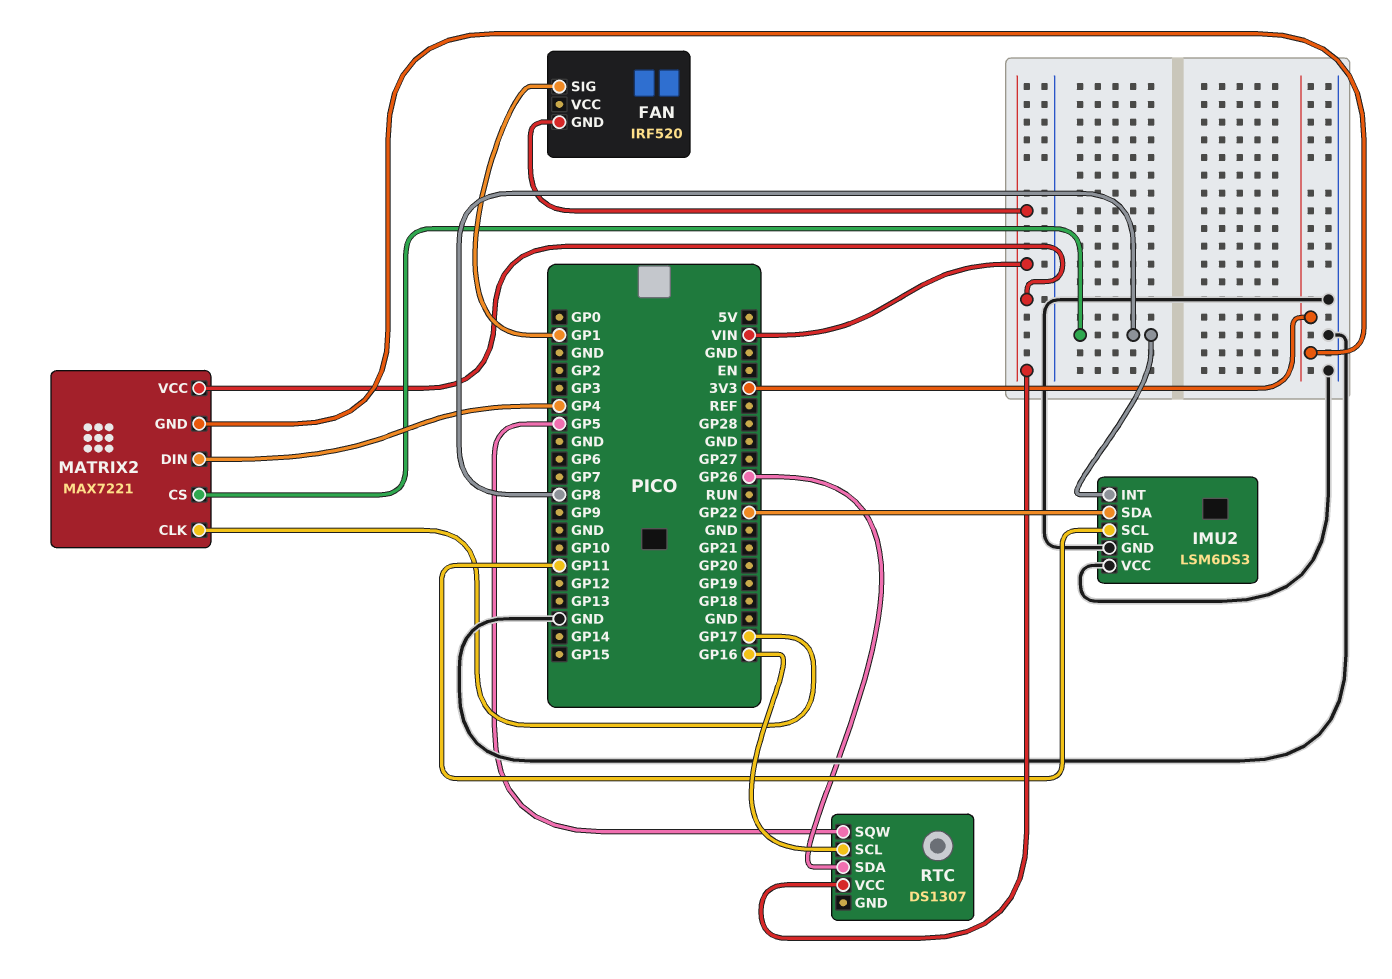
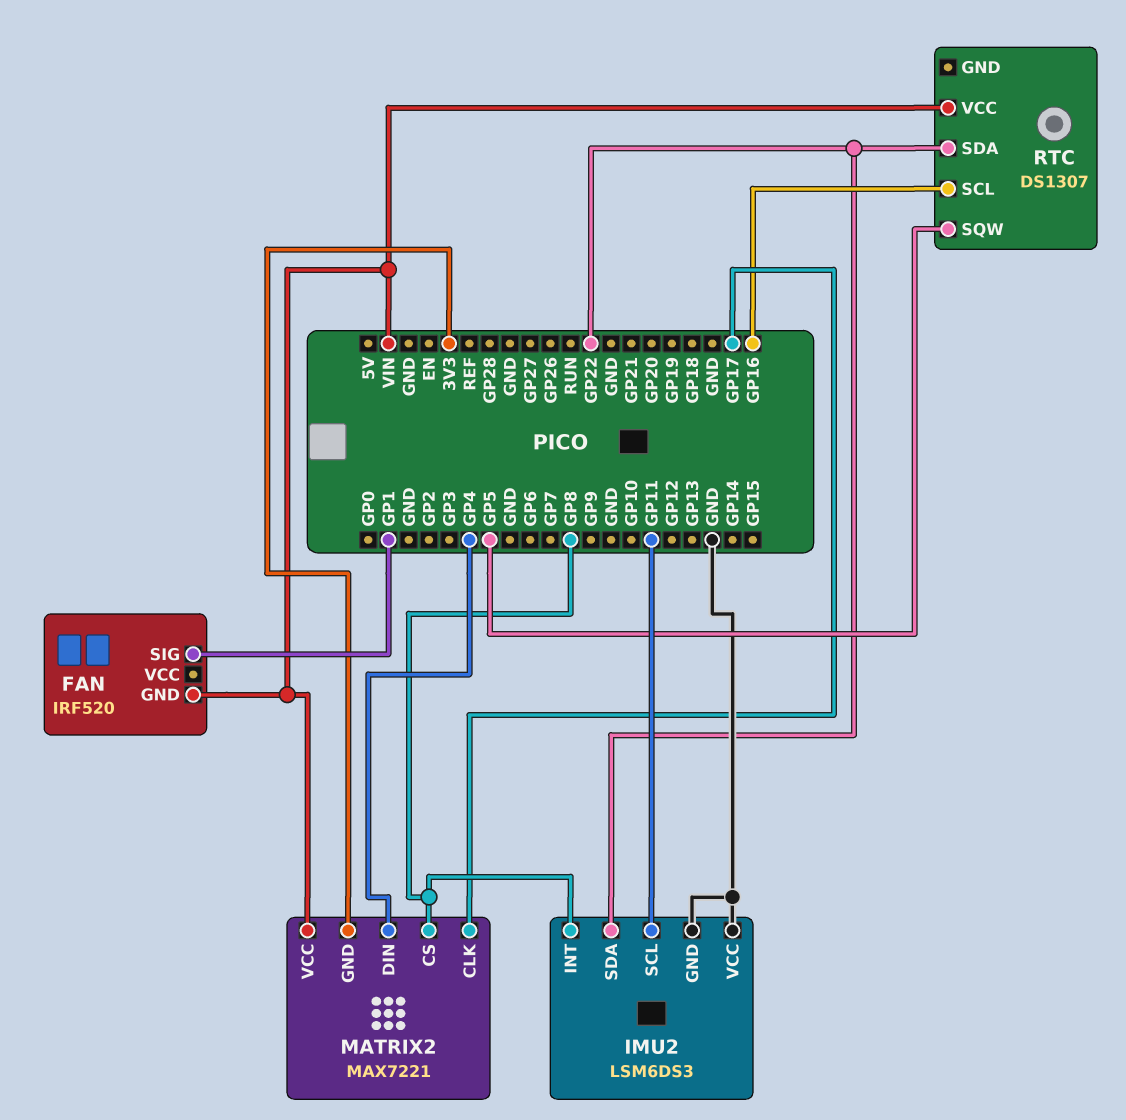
RTC pin SDA: GP26 -> GP22

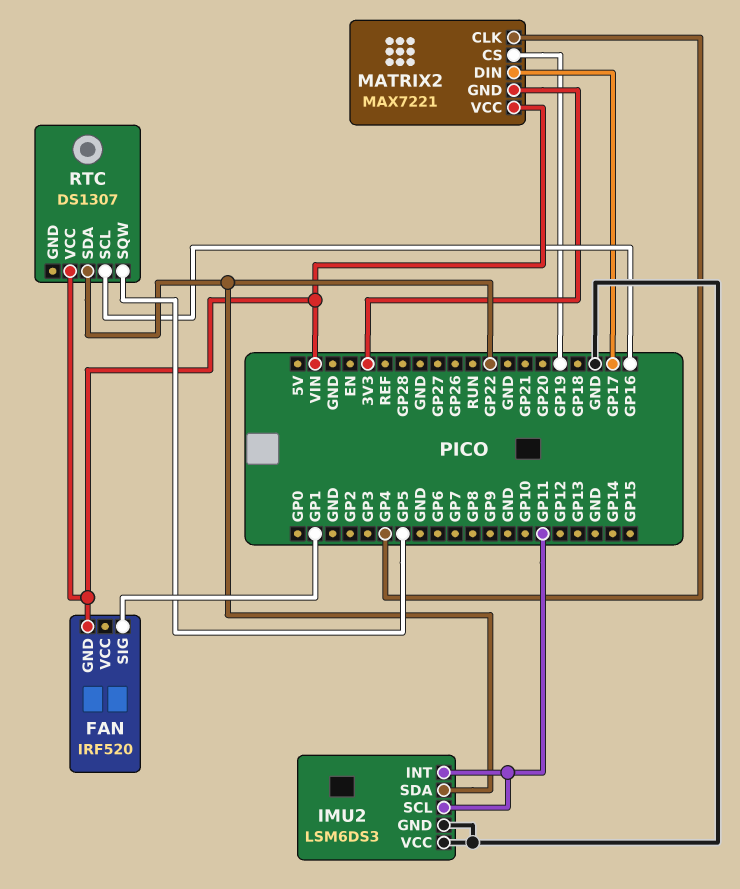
IMU2 pin INT: GP8 -> GP11
MATRIX2 pin CLK: GP17 -> GP4
MATRIX2 pin CS: GP8 -> GP19
MATRIX2 pin DIN: GP4 -> GP17

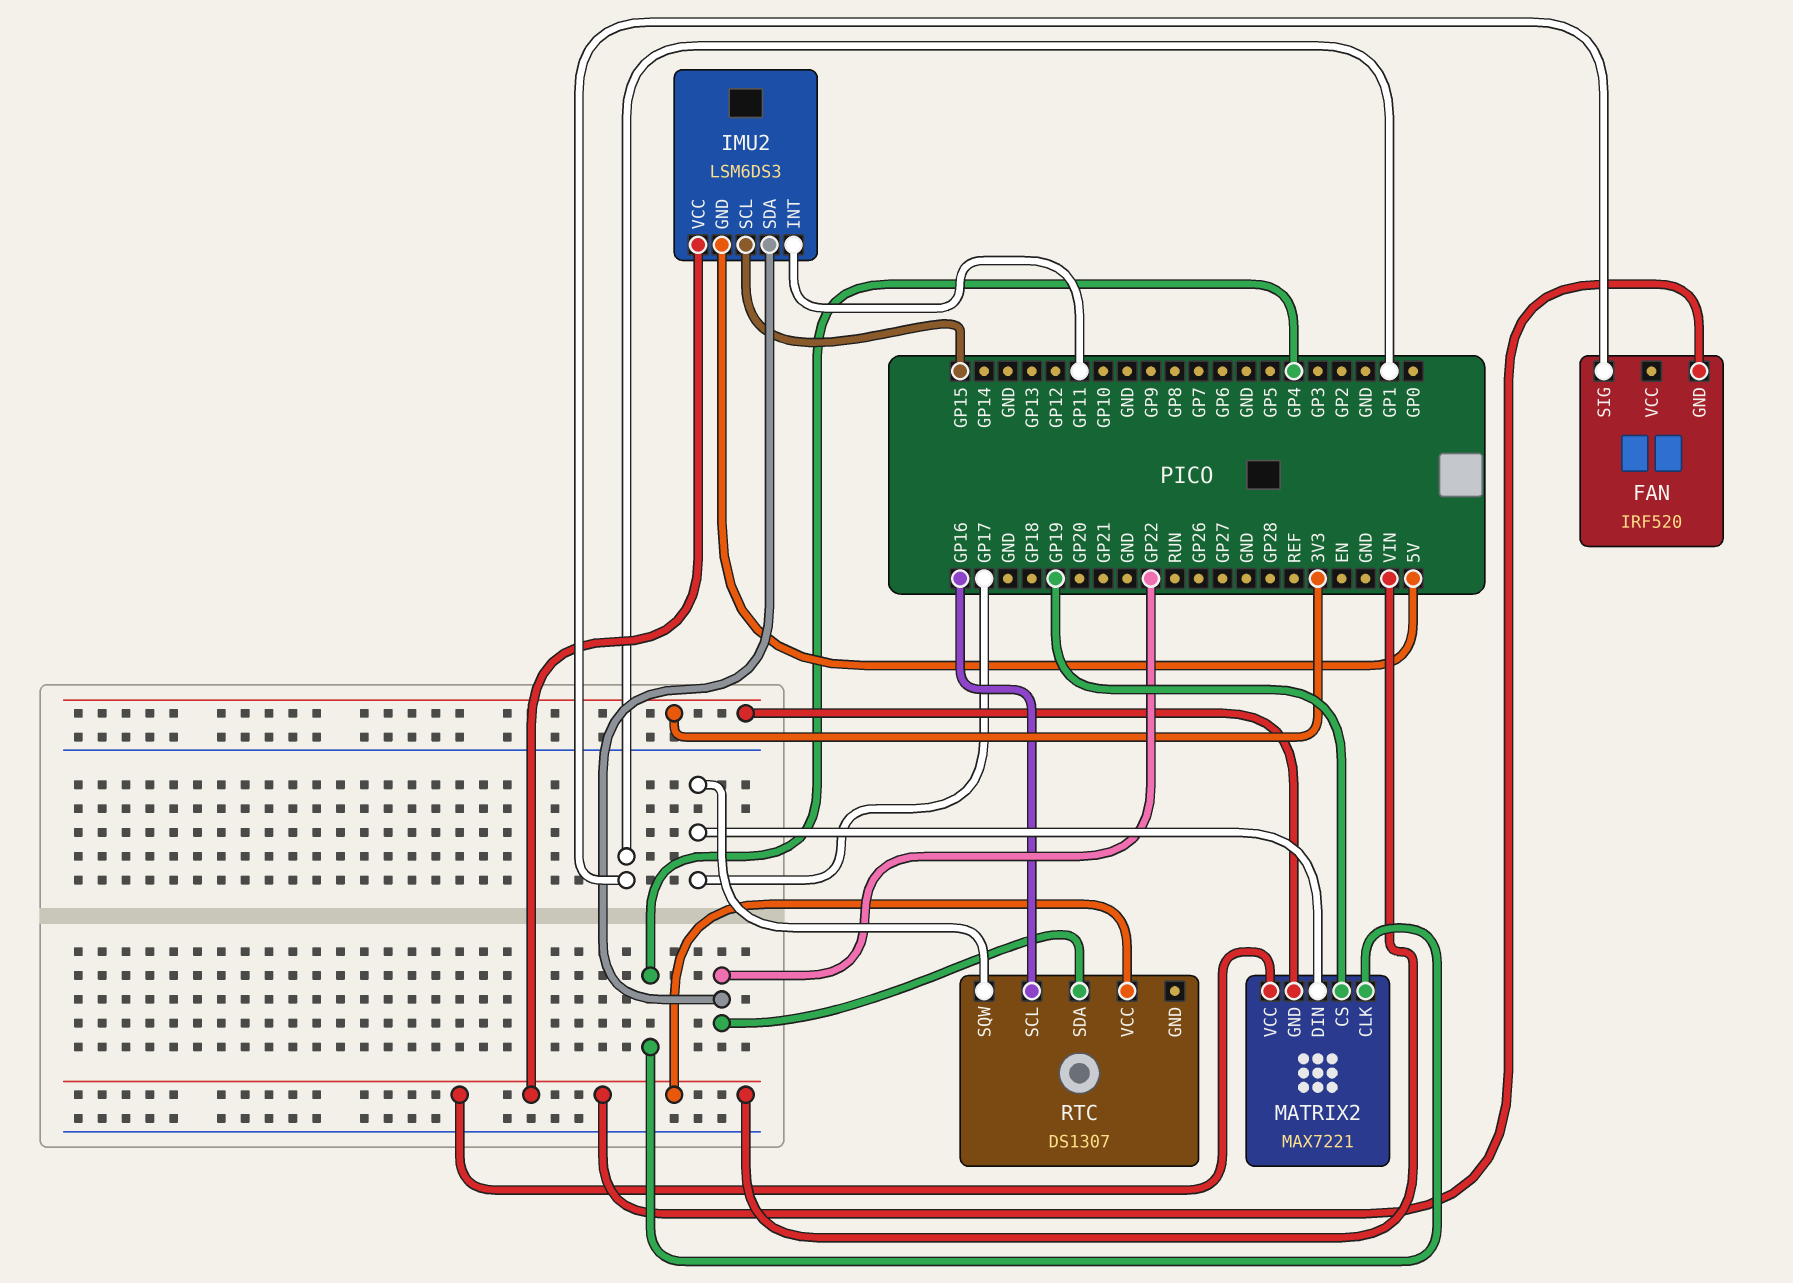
IMU2 pin GND: GND -> 5V
IMU2 pin SCL: GP11 -> GP15
IMU2 pin VCC: GND -> VIN
RTC pin SQW: GP5 -> GP17

